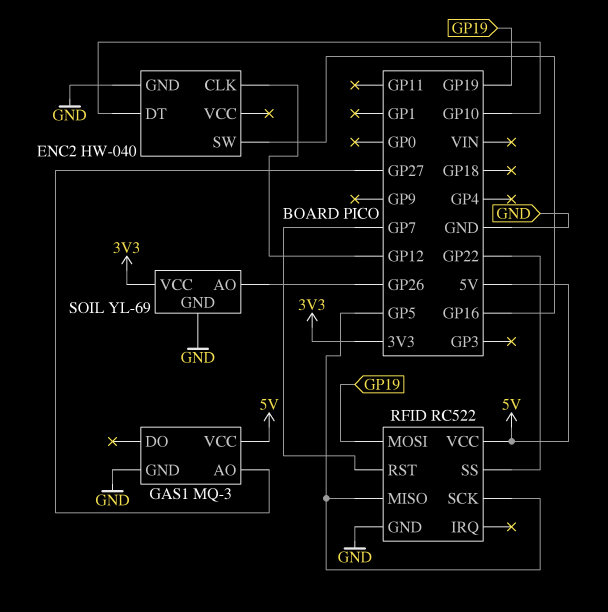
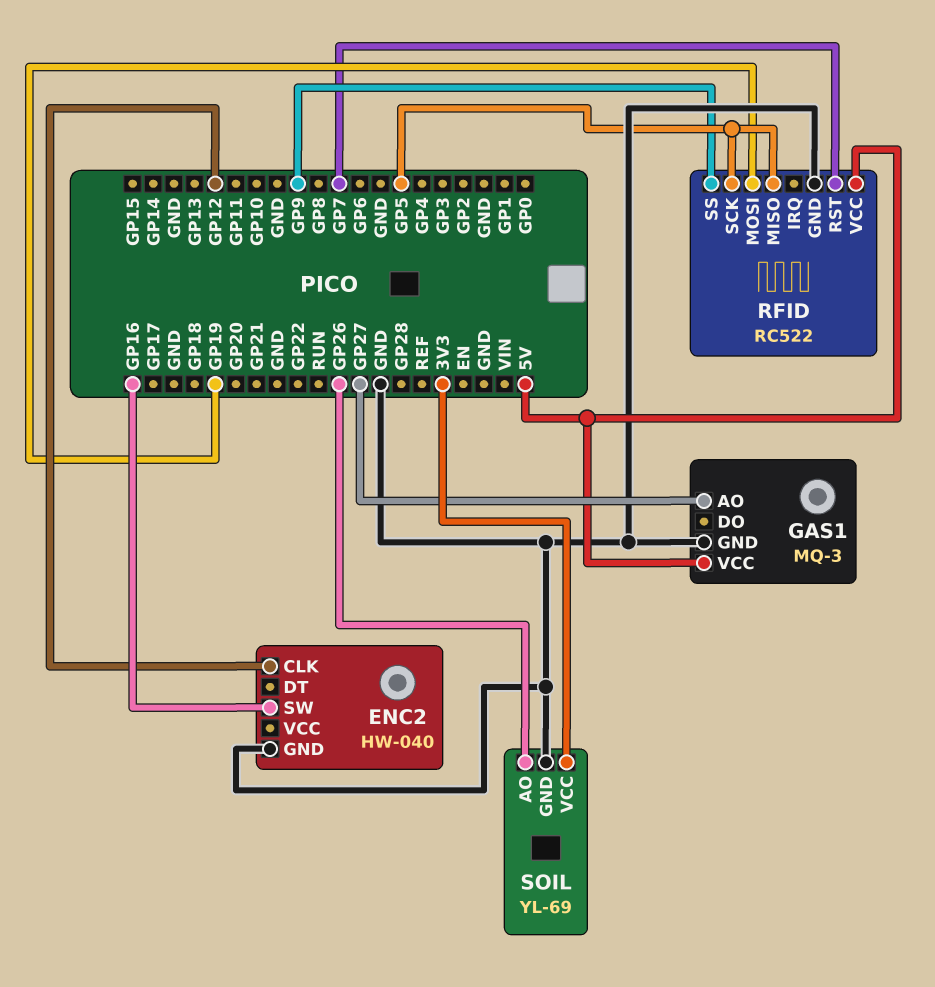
ENC2 pin DT: GP10 -> none
RFID pin SS: GP22 -> GP9

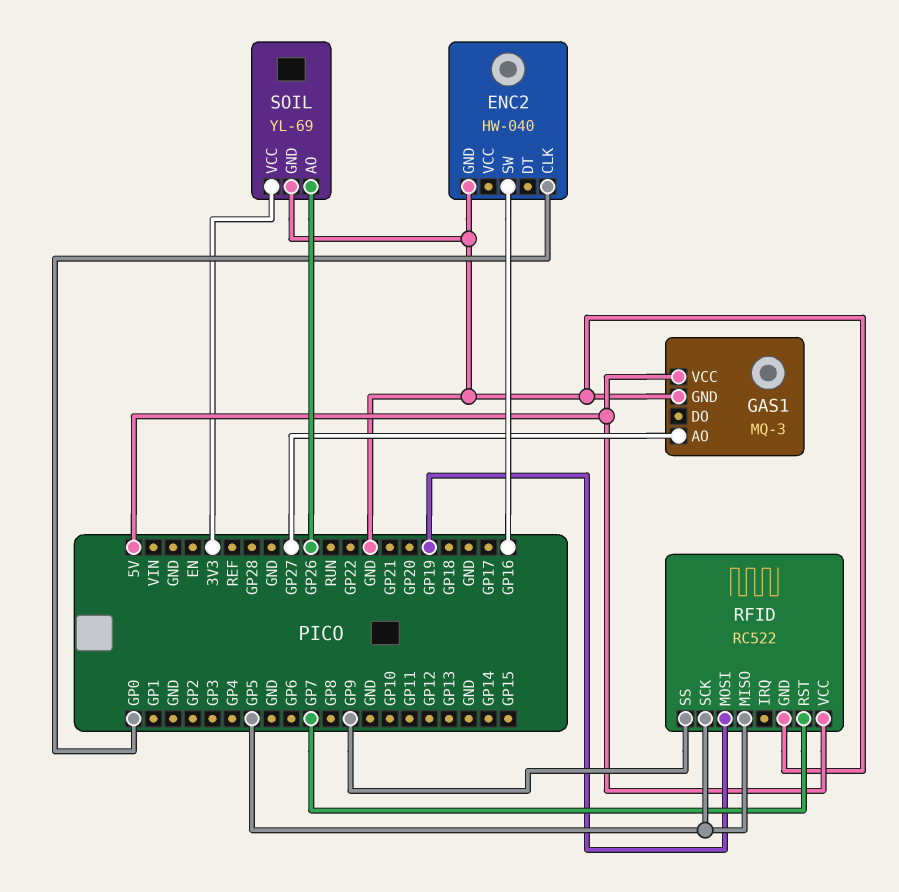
ENC2 pin CLK: GP12 -> GP0

